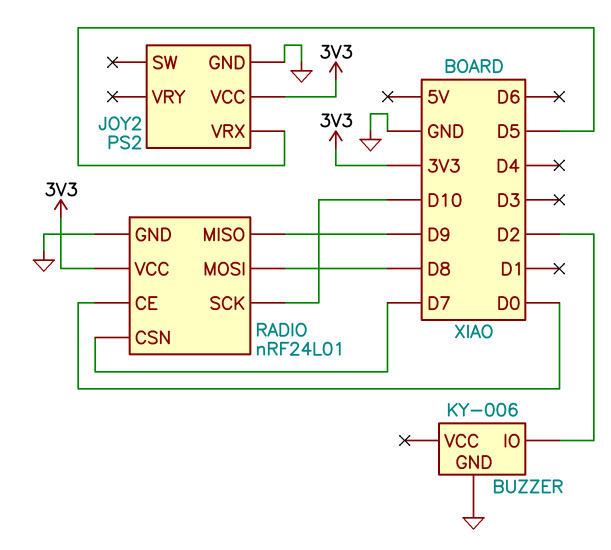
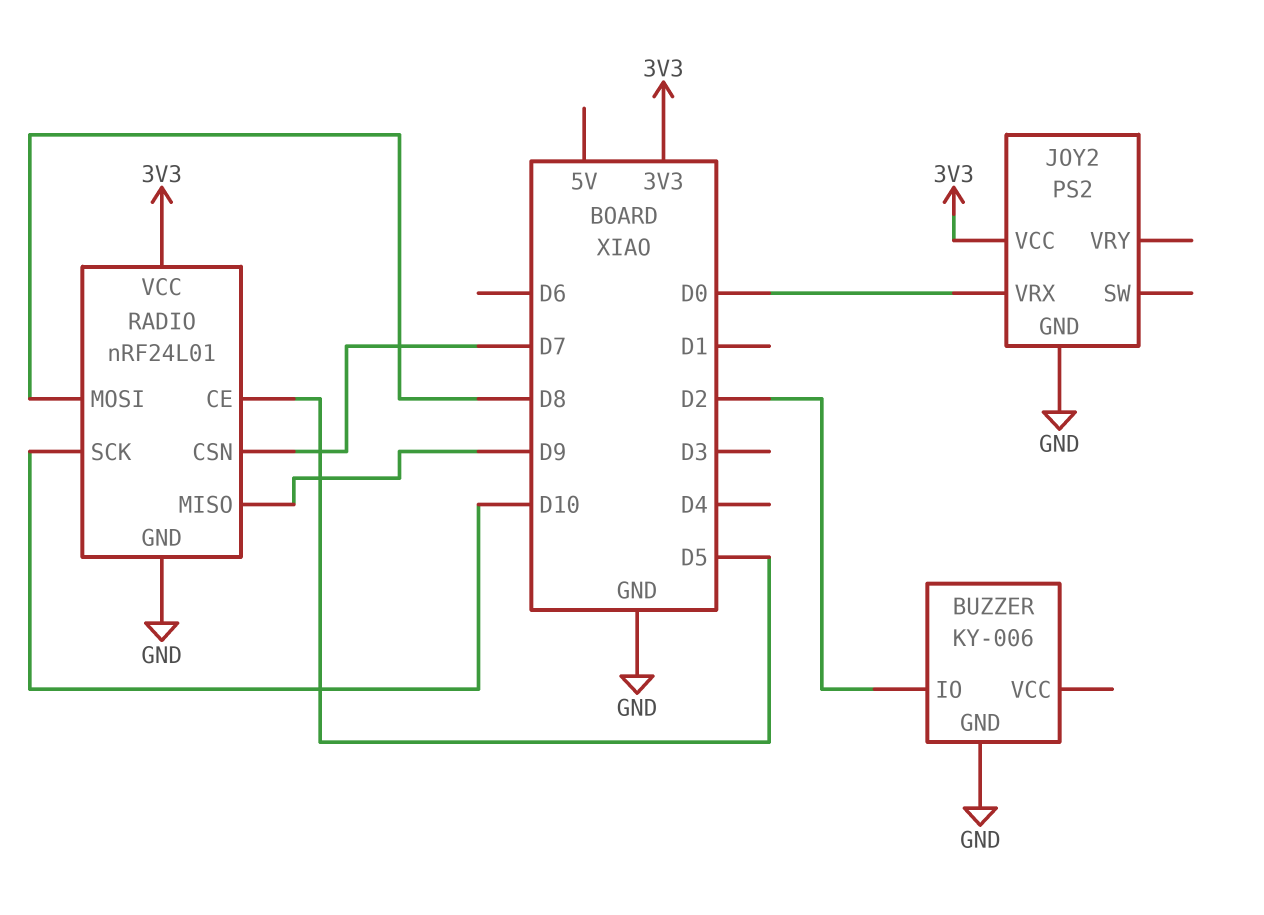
JOY2 pin VRX: D5 -> D0
RADIO pin CE: D0 -> D5

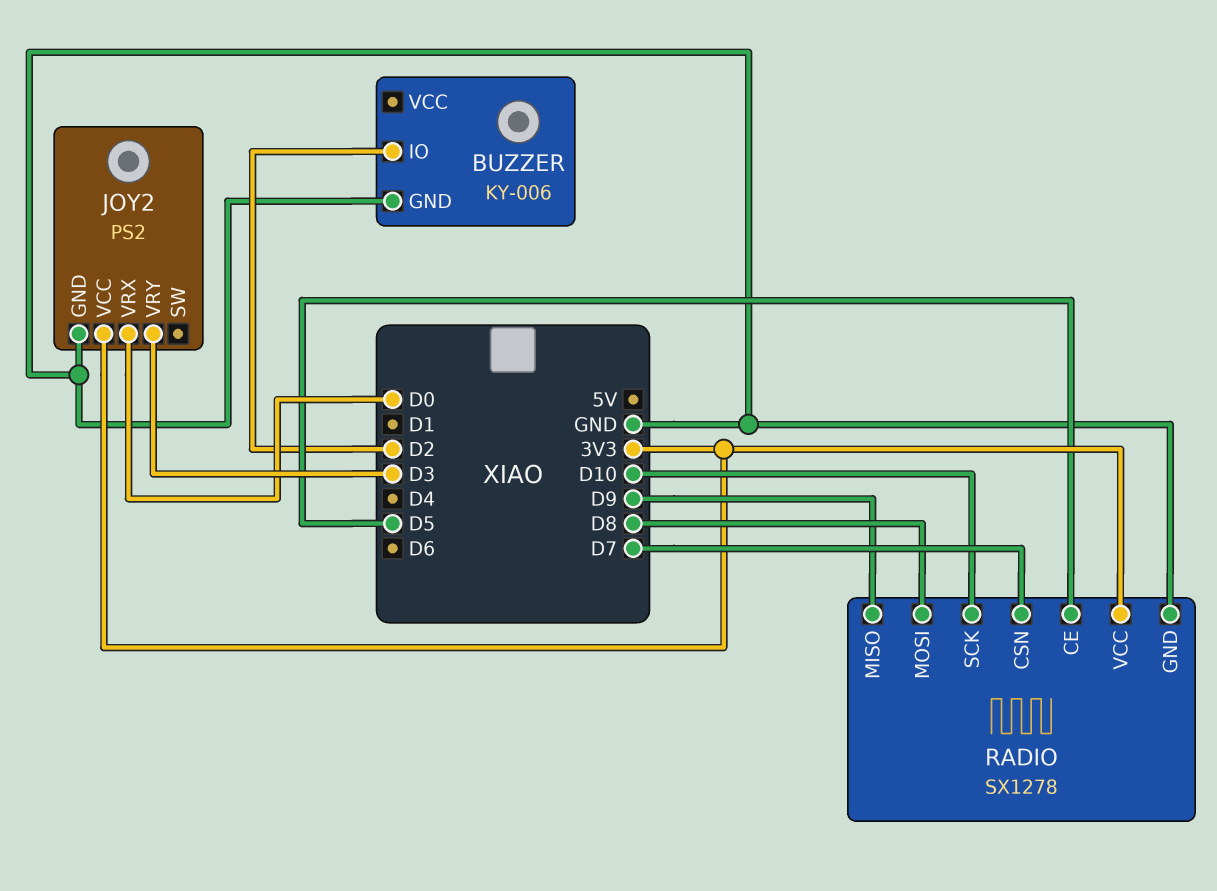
JOY2 pin VRY: none -> D3
RADIO: nRF24L01 -> SX1278

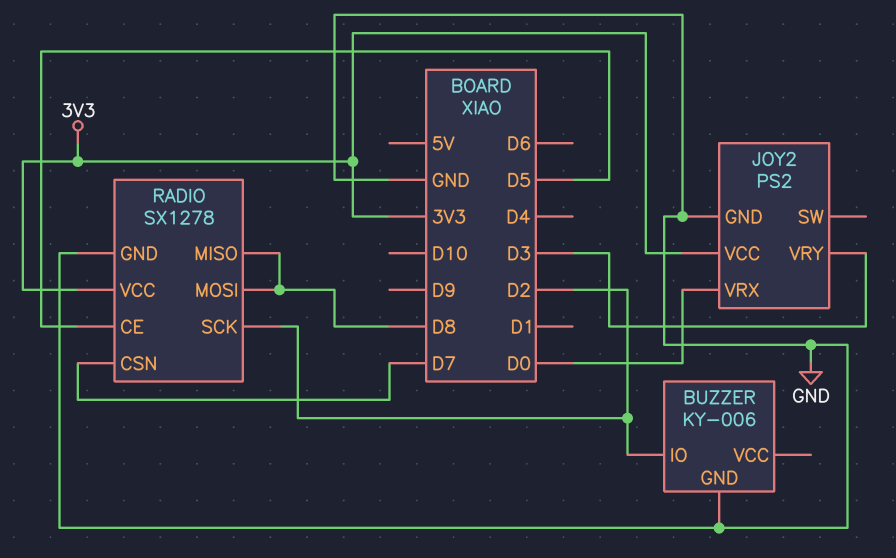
RADIO pin MISO: D9 -> D8
RADIO pin SCK: D10 -> D2

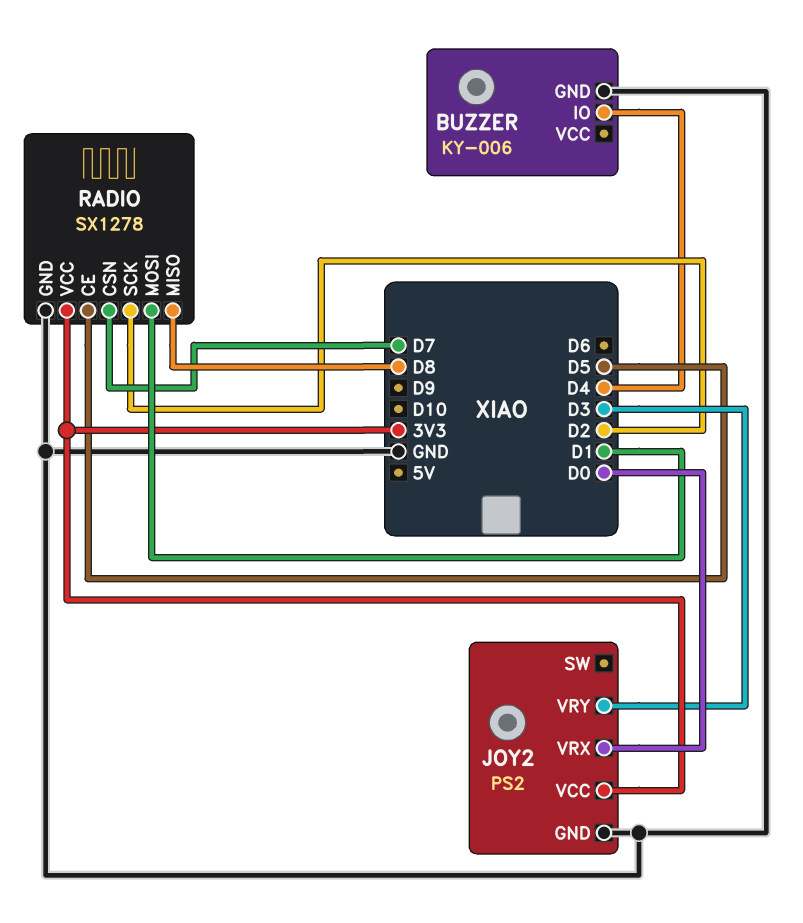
BUZZER pin IO: D2 -> D4
RADIO pin MOSI: D8 -> D1

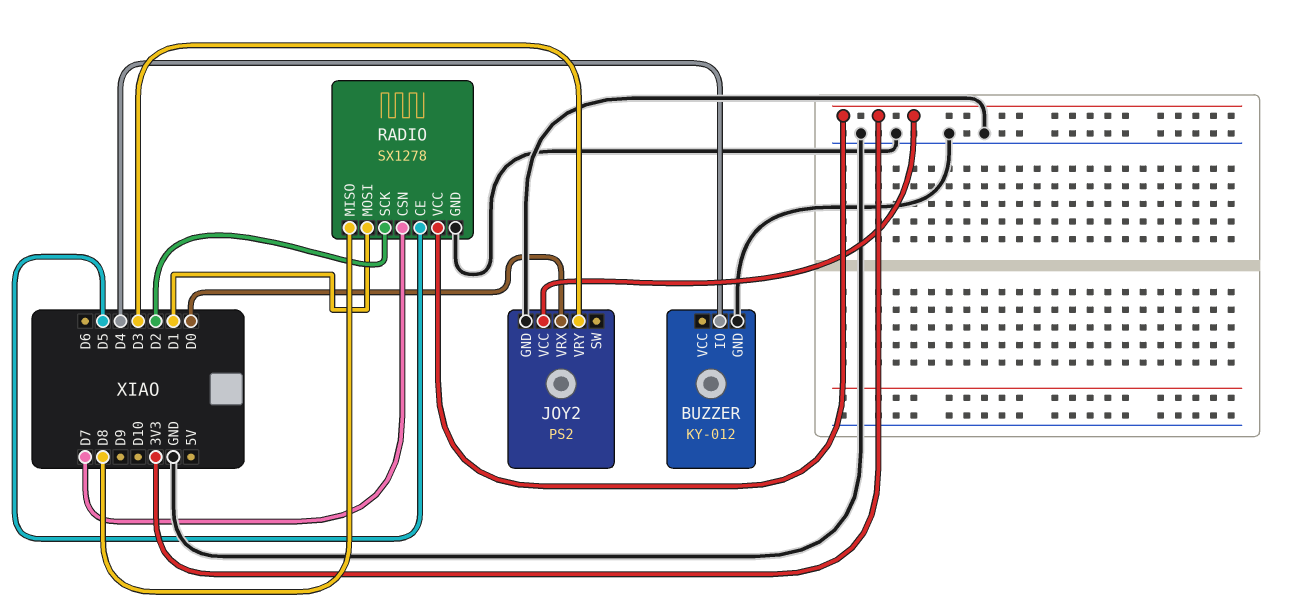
BUZZER: KY-006 -> KY-012

